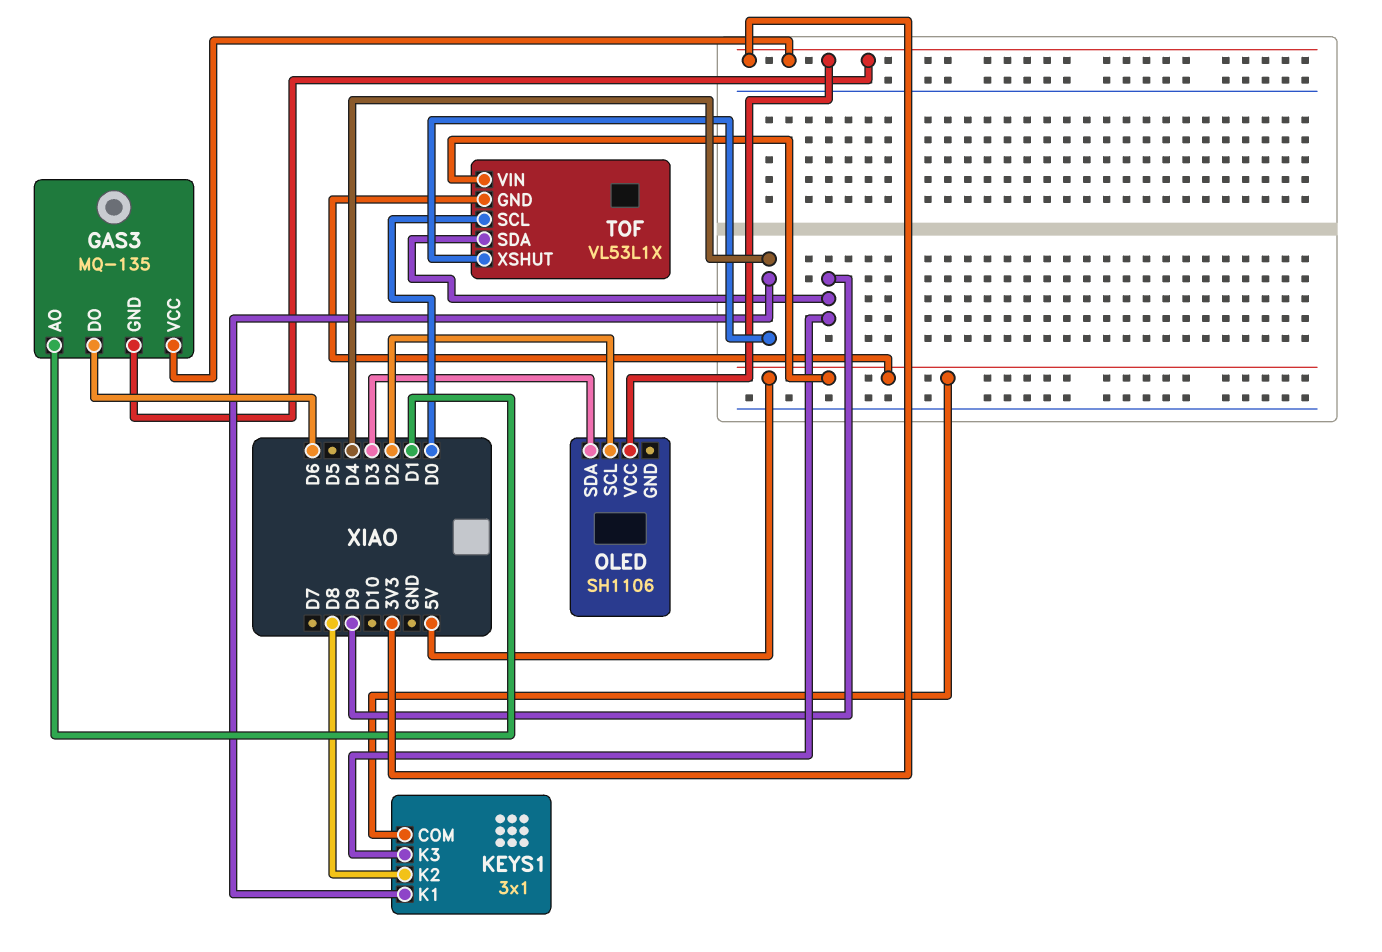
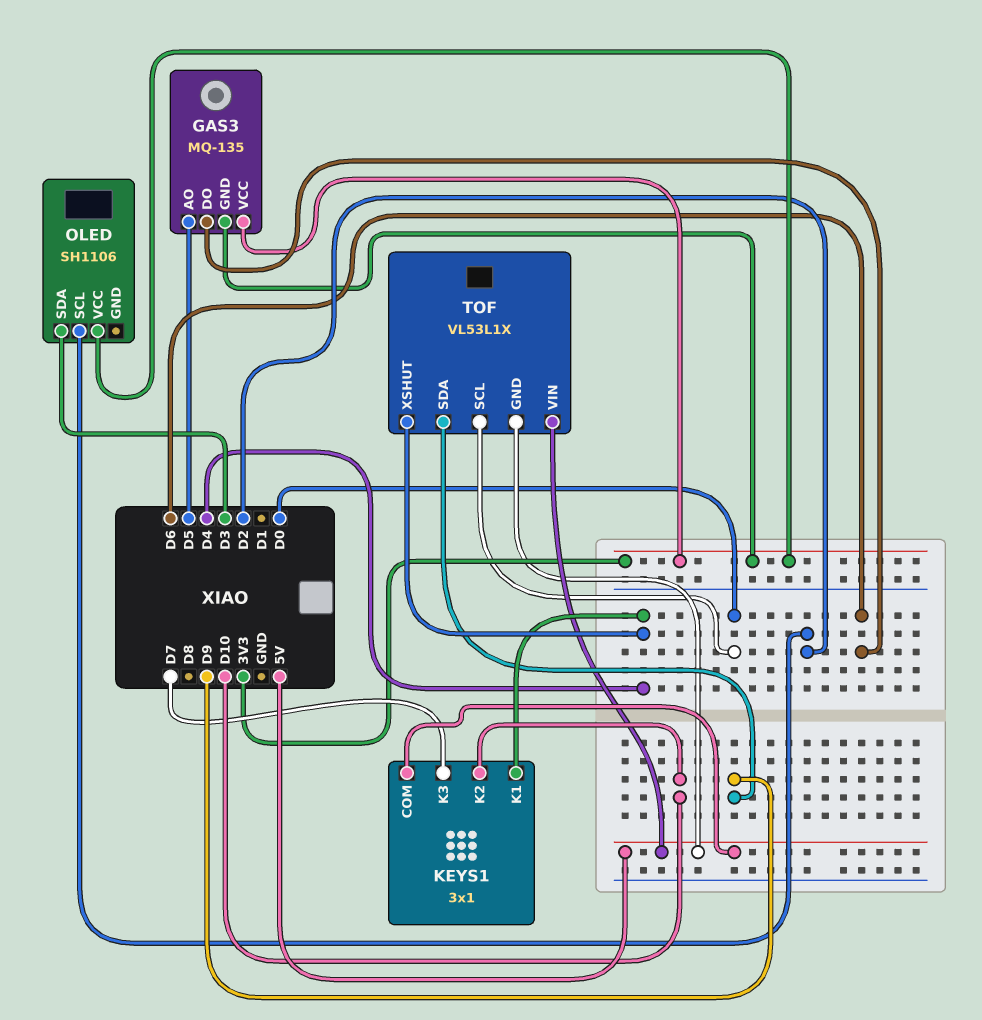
GAS3 pin AO: D1 -> D5
KEYS1 pin K2: D8 -> D10
KEYS1 pin K3: D9 -> D7

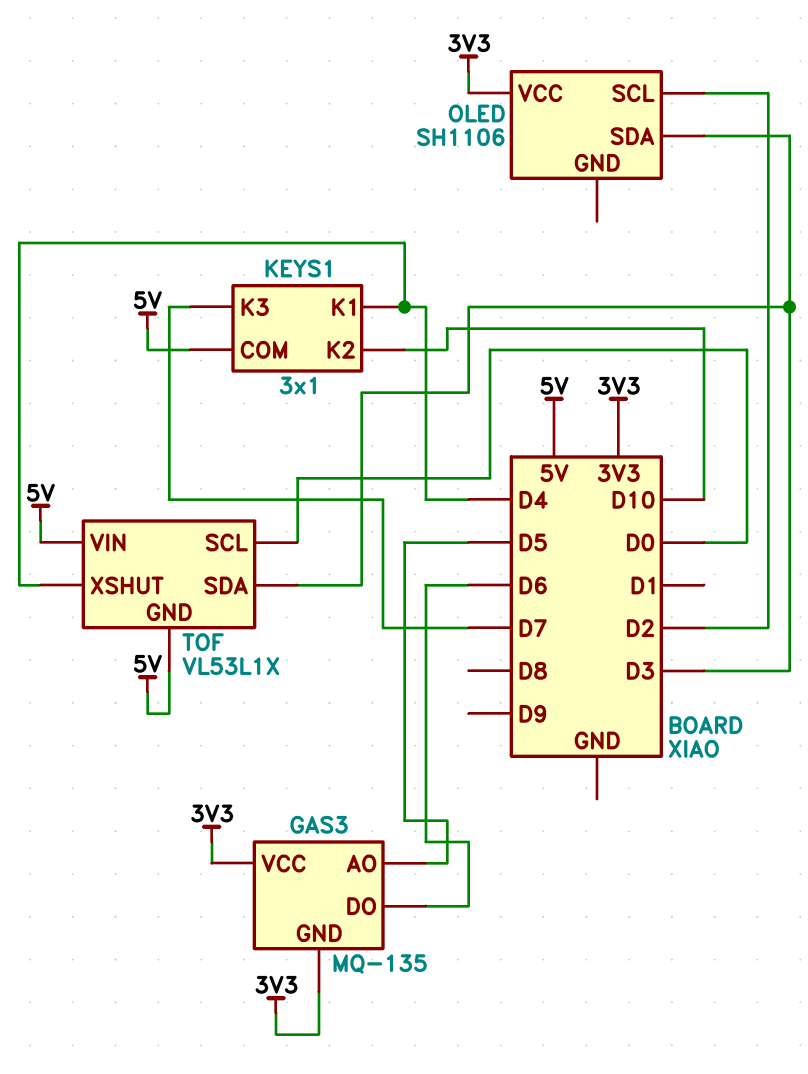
TOF pin SDA: D9 -> D3

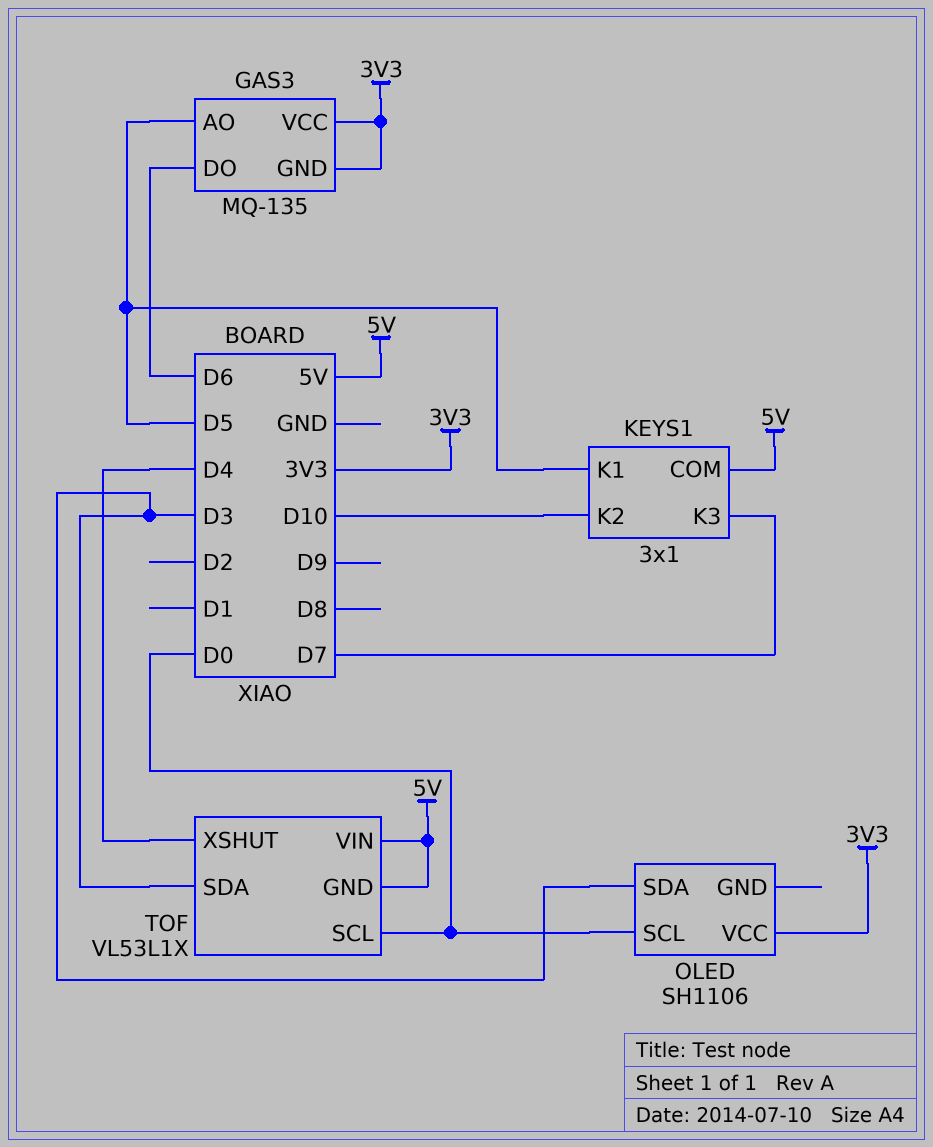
KEYS1 pin K1: D4 -> D5
OLED pin SCL: D2 -> D0

